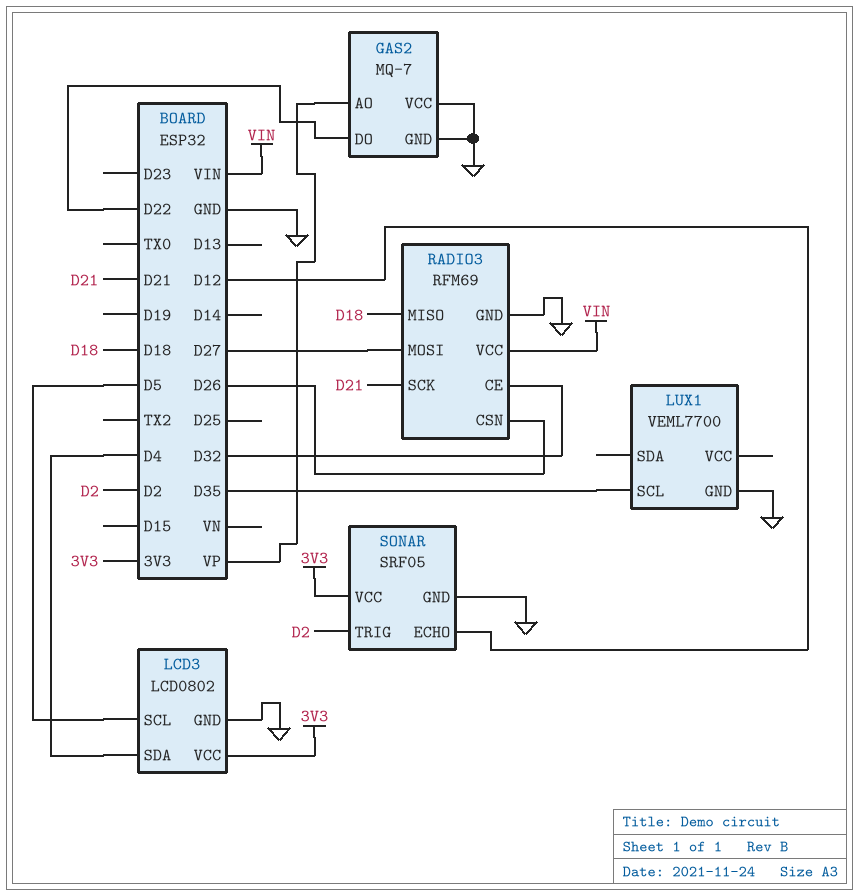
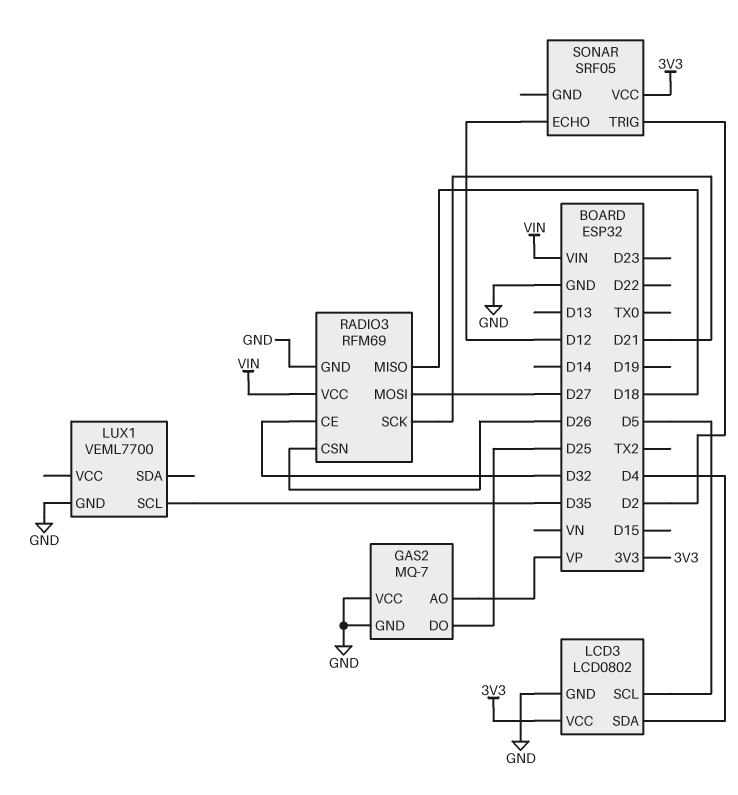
GAS2 pin DO: D22 -> D25
SONAR pin GND: GND -> none

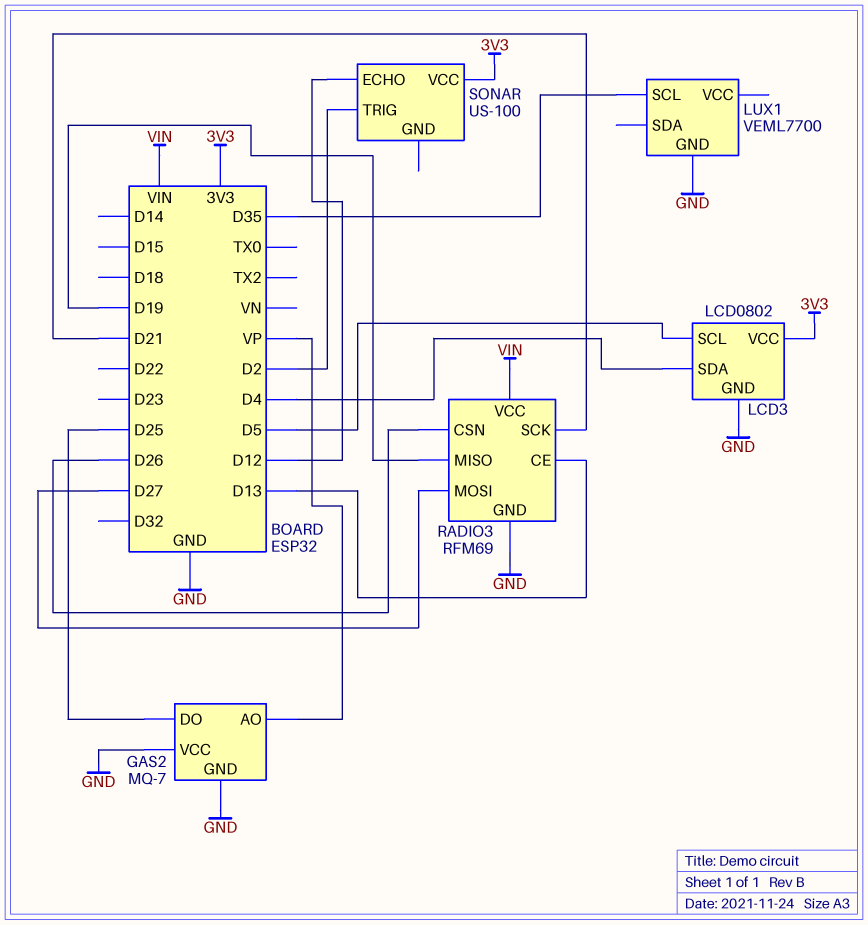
RADIO3 pin CE: D32 -> D13
RADIO3 pin MISO: D18 -> D19
SONAR: SRF05 -> US-100

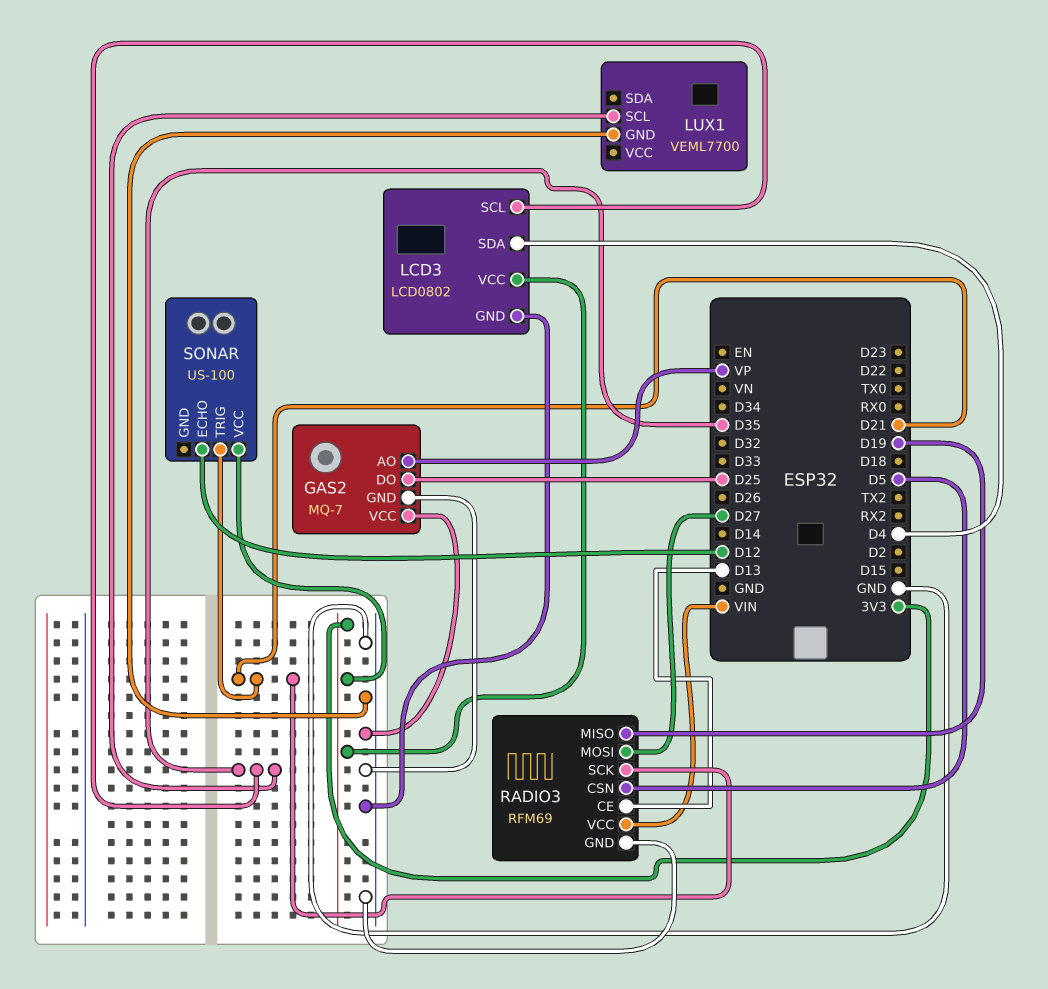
LCD3 pin SCL: D5 -> D35
RADIO3 pin CSN: D26 -> D5
SONAR pin TRIG: D2 -> D21

